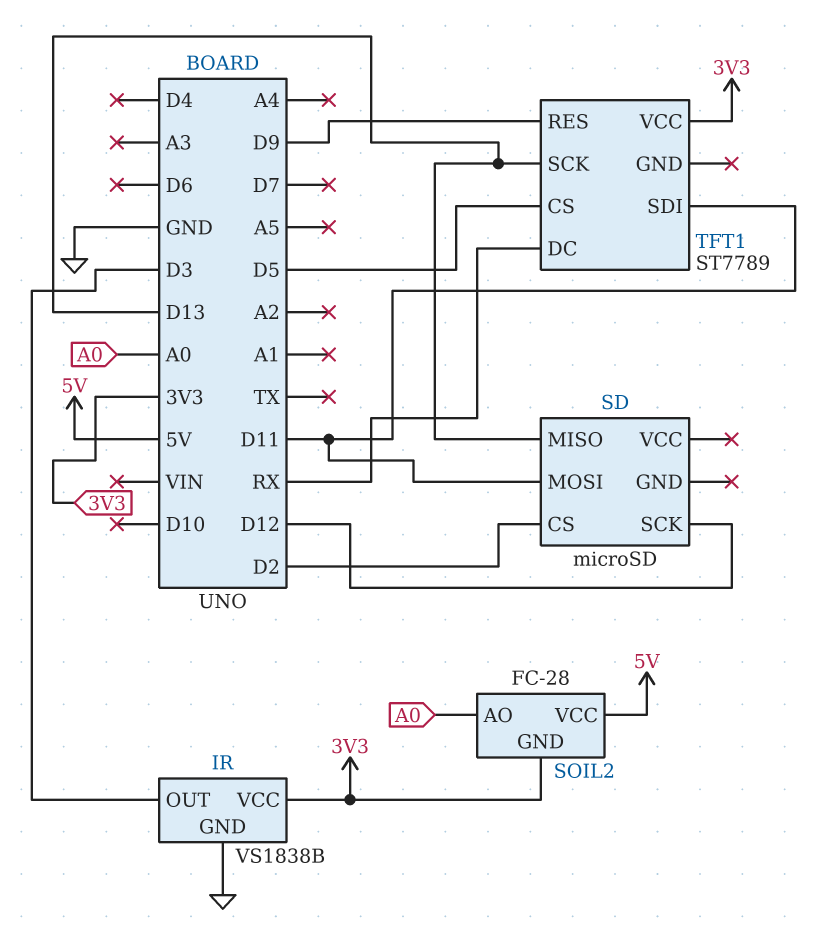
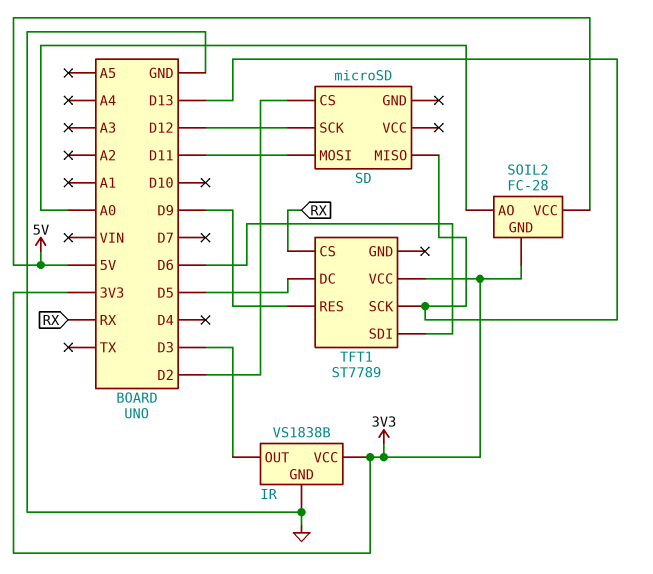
TFT1 pin CS: D5 -> RX
TFT1 pin DC: RX -> D5
TFT1 pin SDI: D11 -> D6

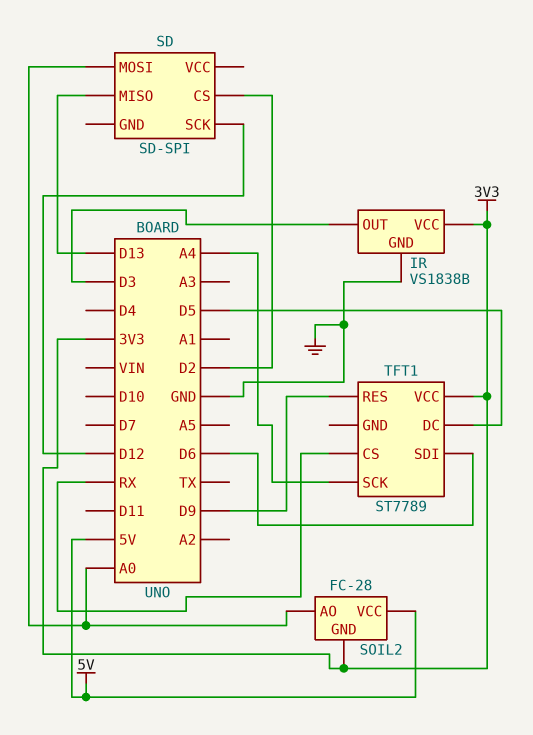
SD: microSD -> SD-SPI
SD pin MOSI: D11 -> A0
TFT1 pin SCK: D13 -> A4

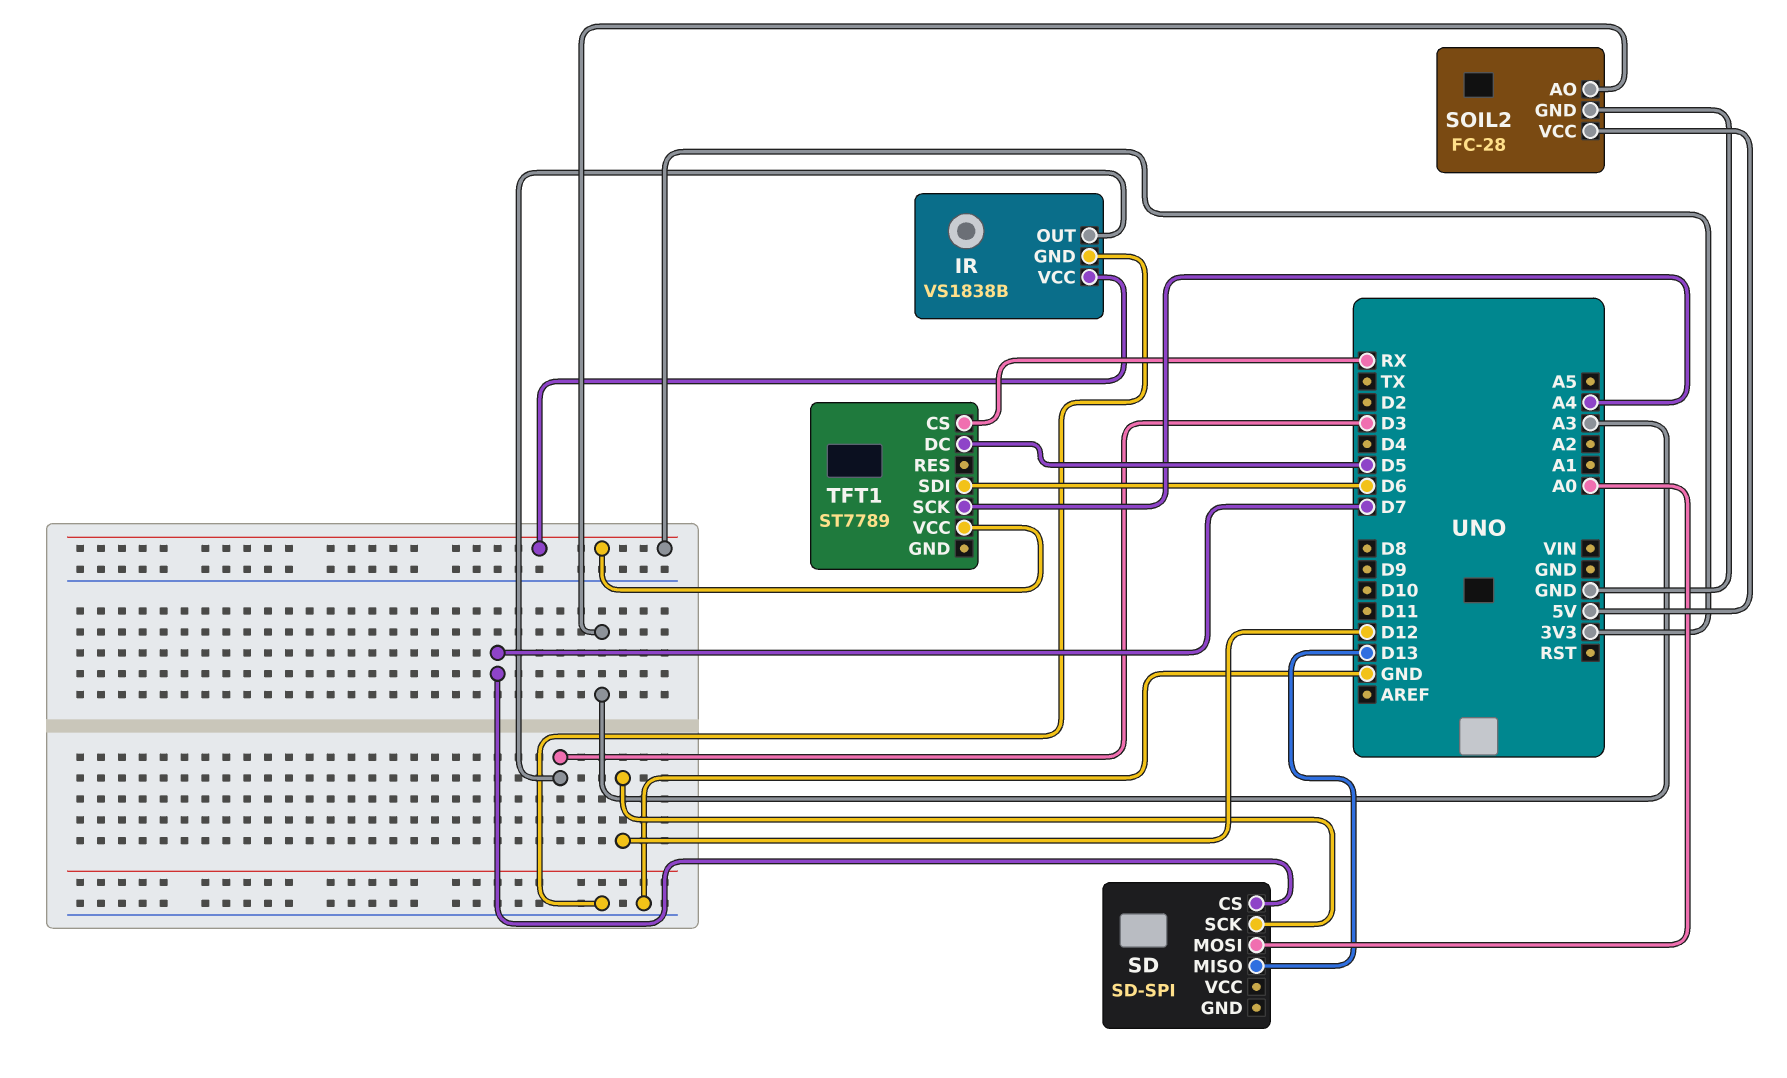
SD pin CS: D2 -> D7
SOIL2 pin AO: A0 -> A3
SOIL2 pin GND: 3V3 -> GND
TFT1 pin RES: D9 -> none

